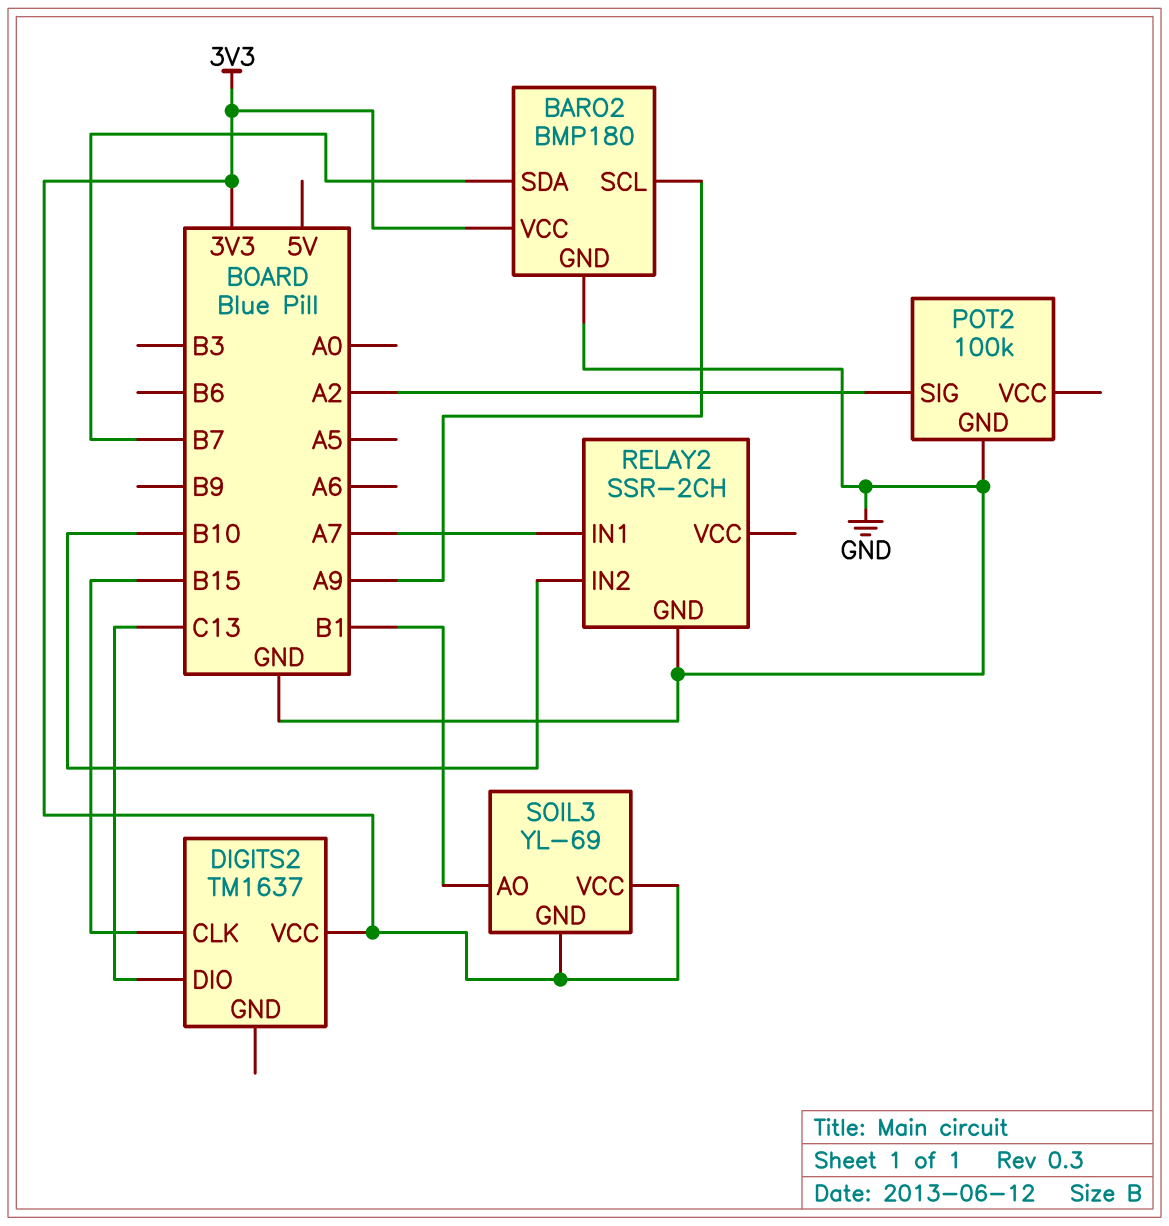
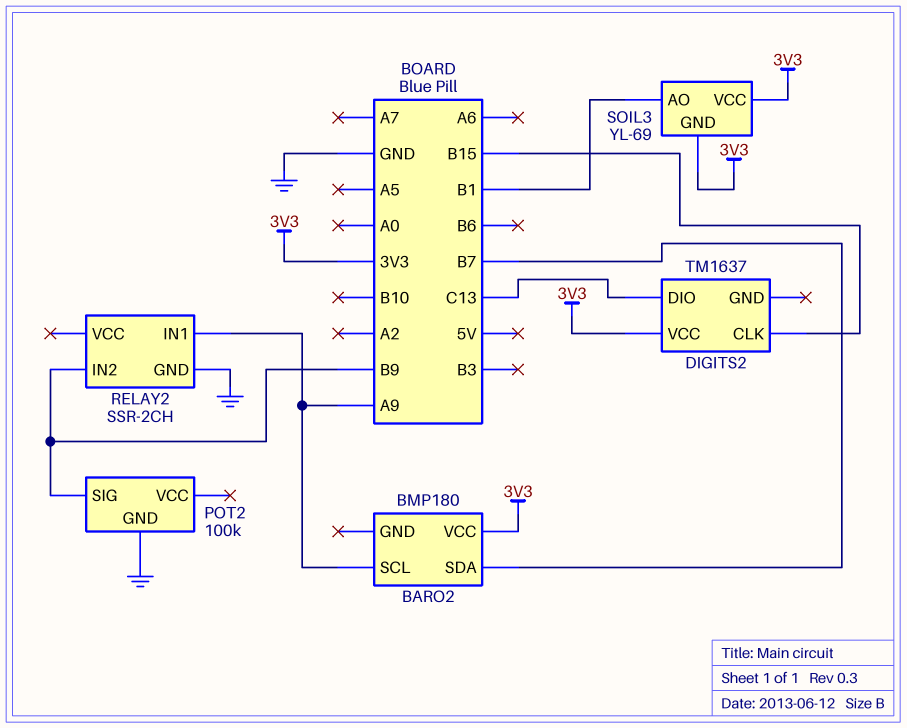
BARO2 pin GND: GND -> none
POT2 pin SIG: A2 -> B9
RELAY2 pin IN1: A7 -> A9
RELAY2 pin IN2: B10 -> B9

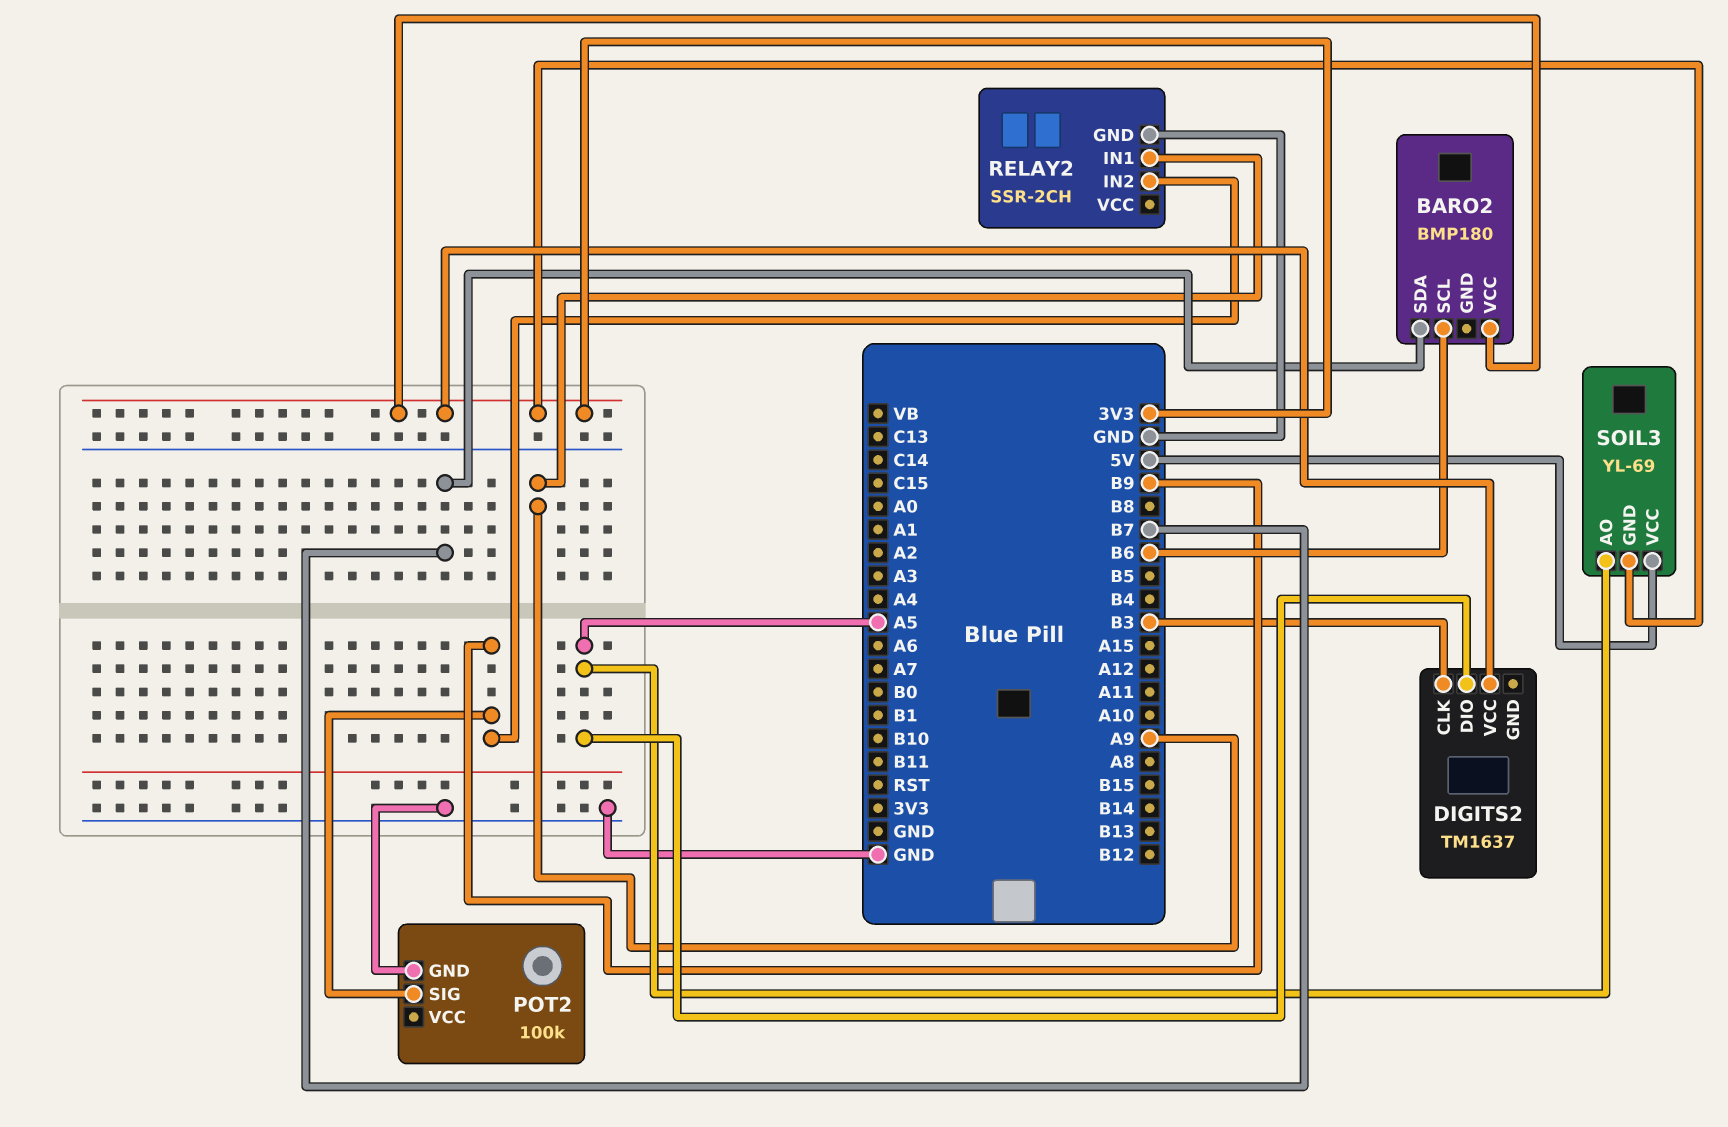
BARO2 pin SCL: A9 -> B6
DIGITS2 pin CLK: B15 -> B3
DIGITS2 pin DIO: C13 -> A5
SOIL3 pin AO: B1 -> A5
SOIL3 pin VCC: 3V3 -> 5V

